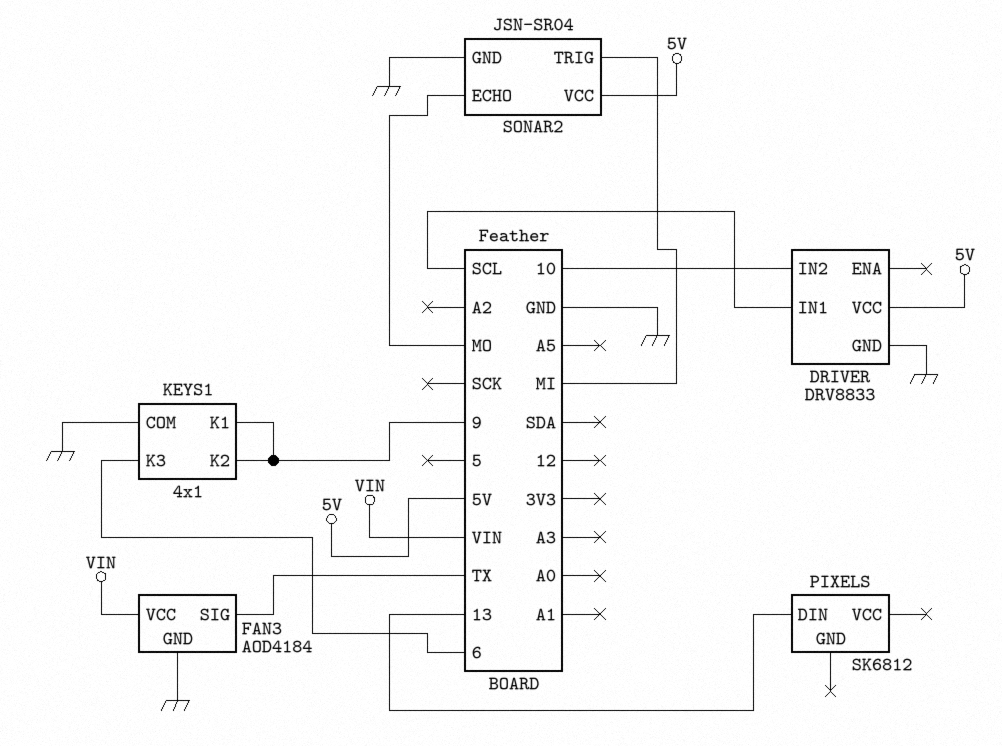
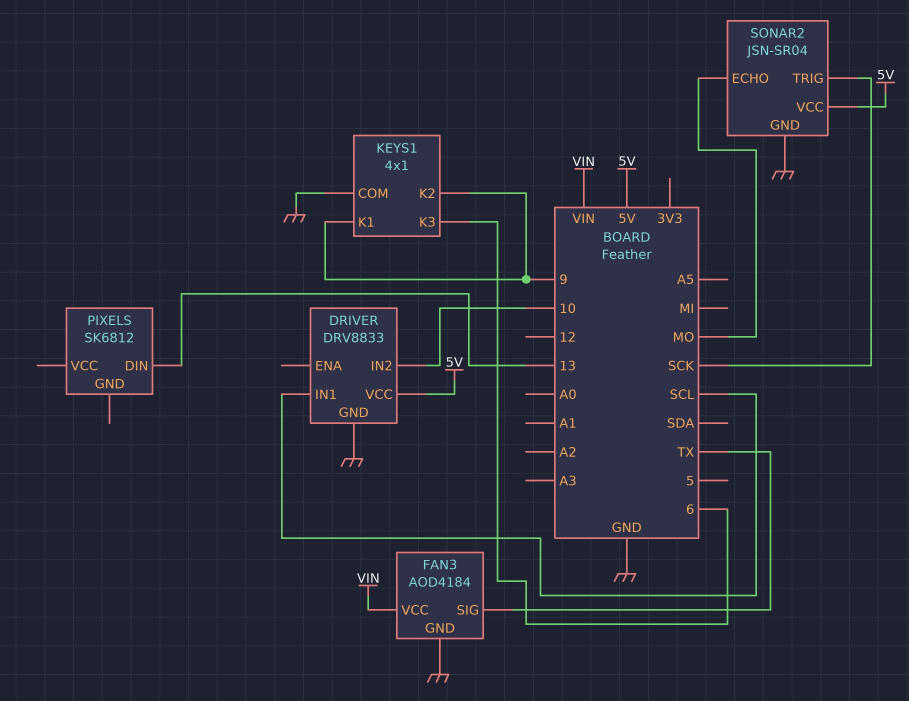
SONAR2 pin TRIG: MI -> SCK

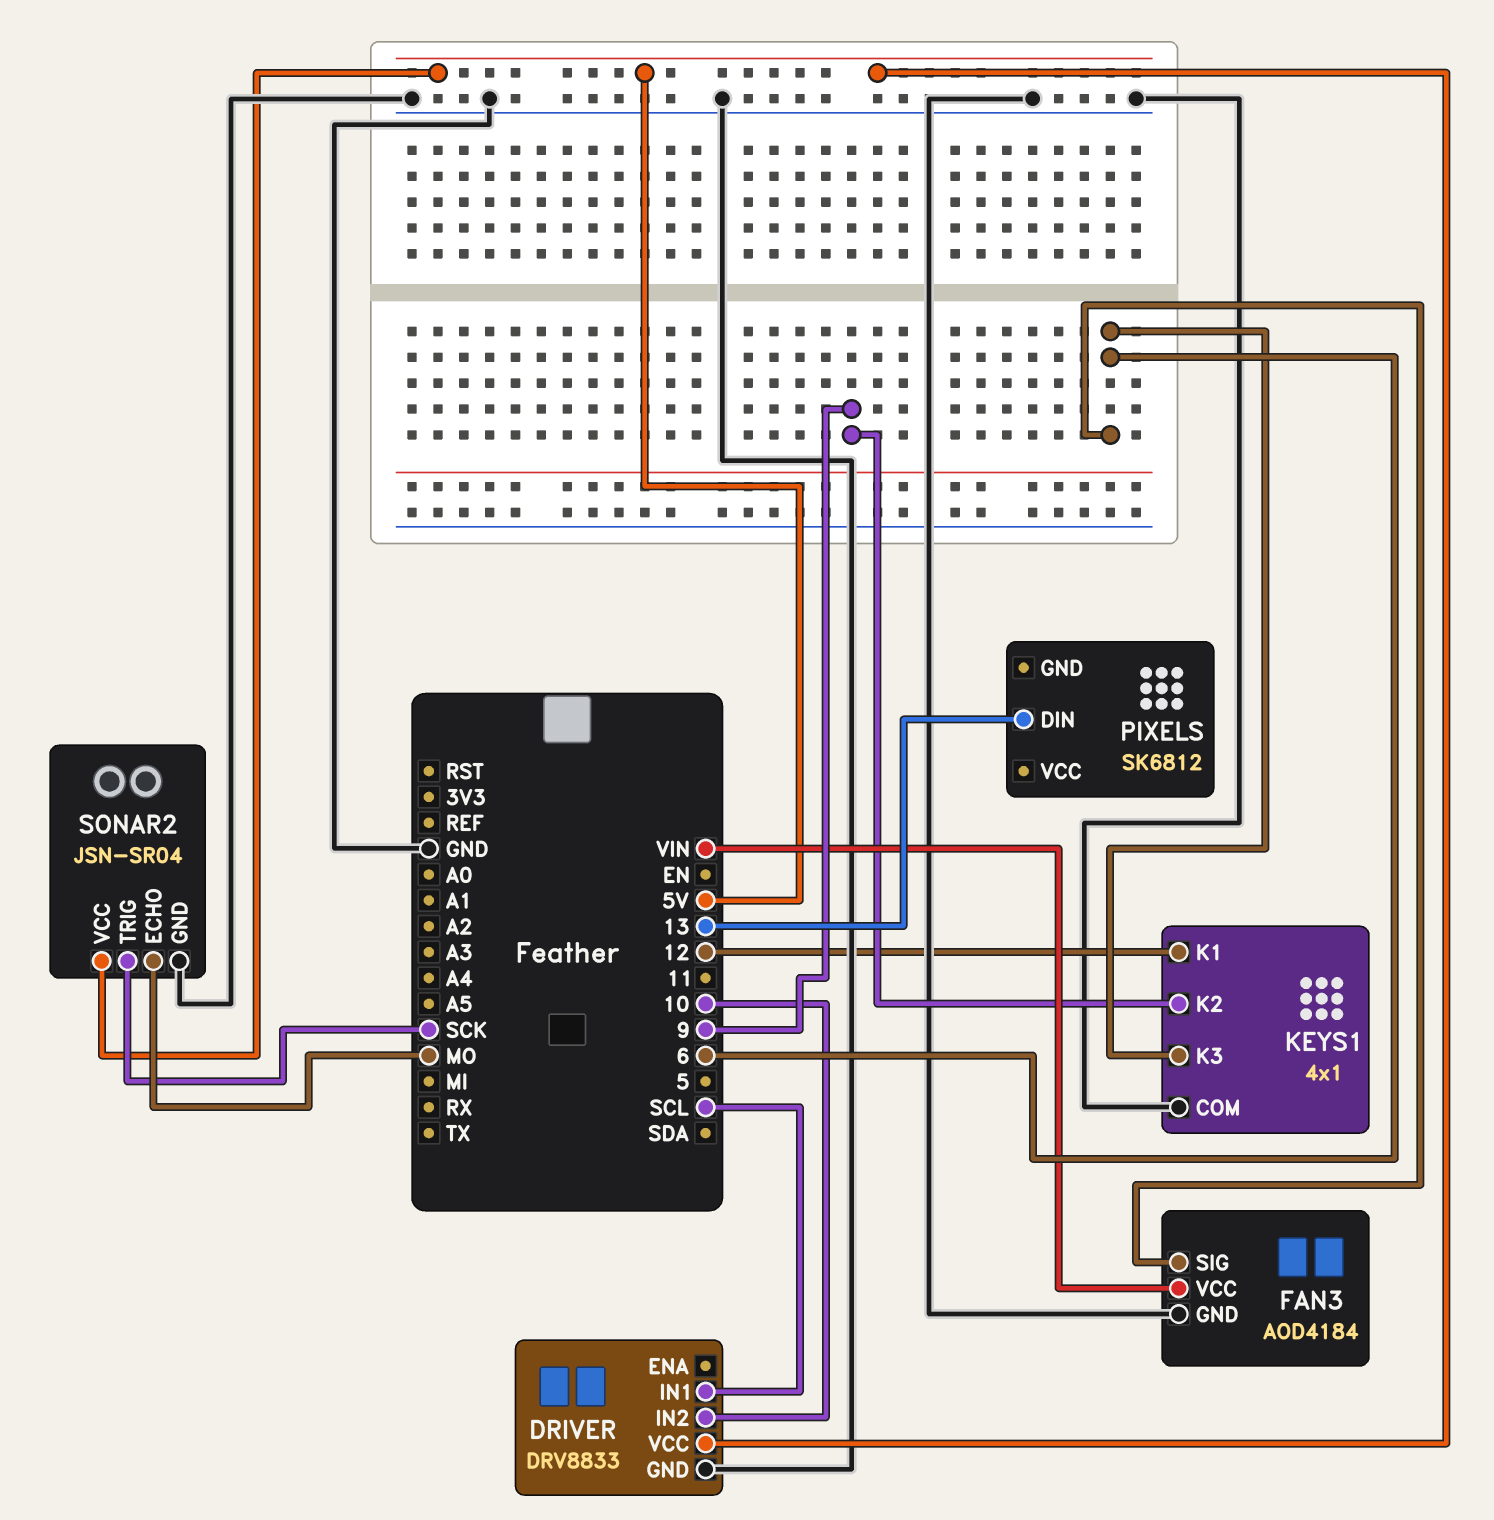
FAN3 pin SIG: TX -> 6
KEYS1 pin K1: 9 -> 12

